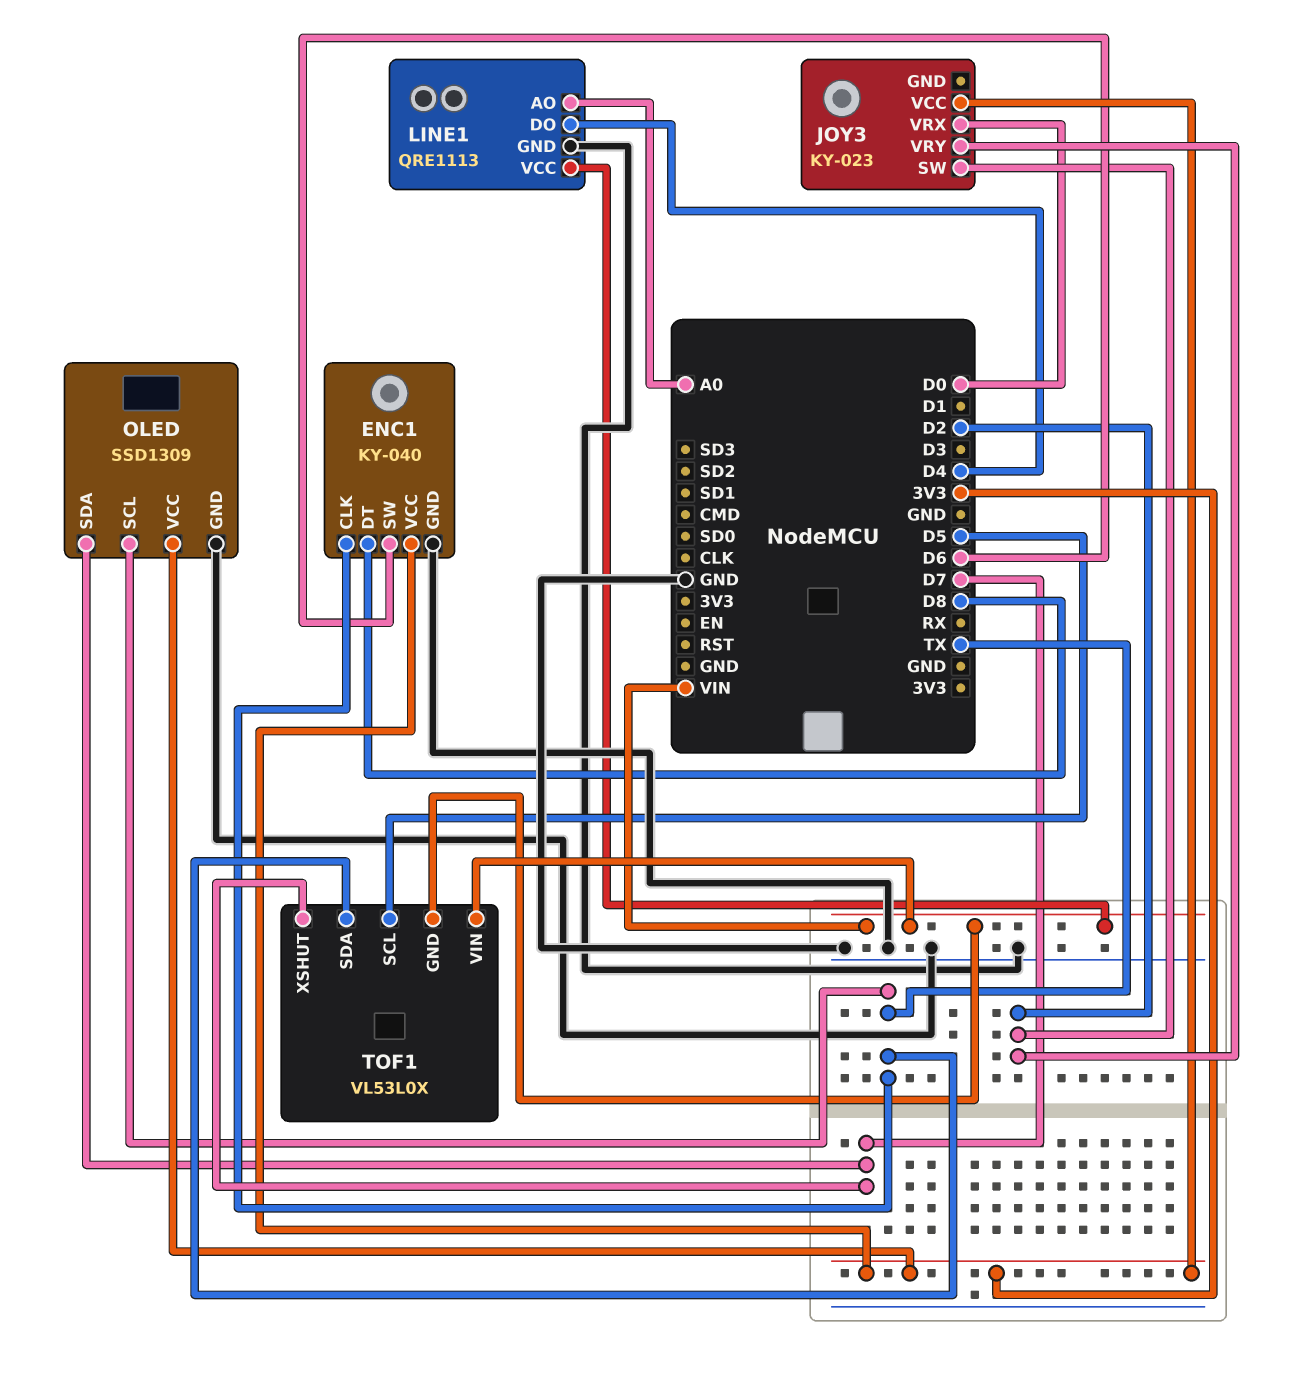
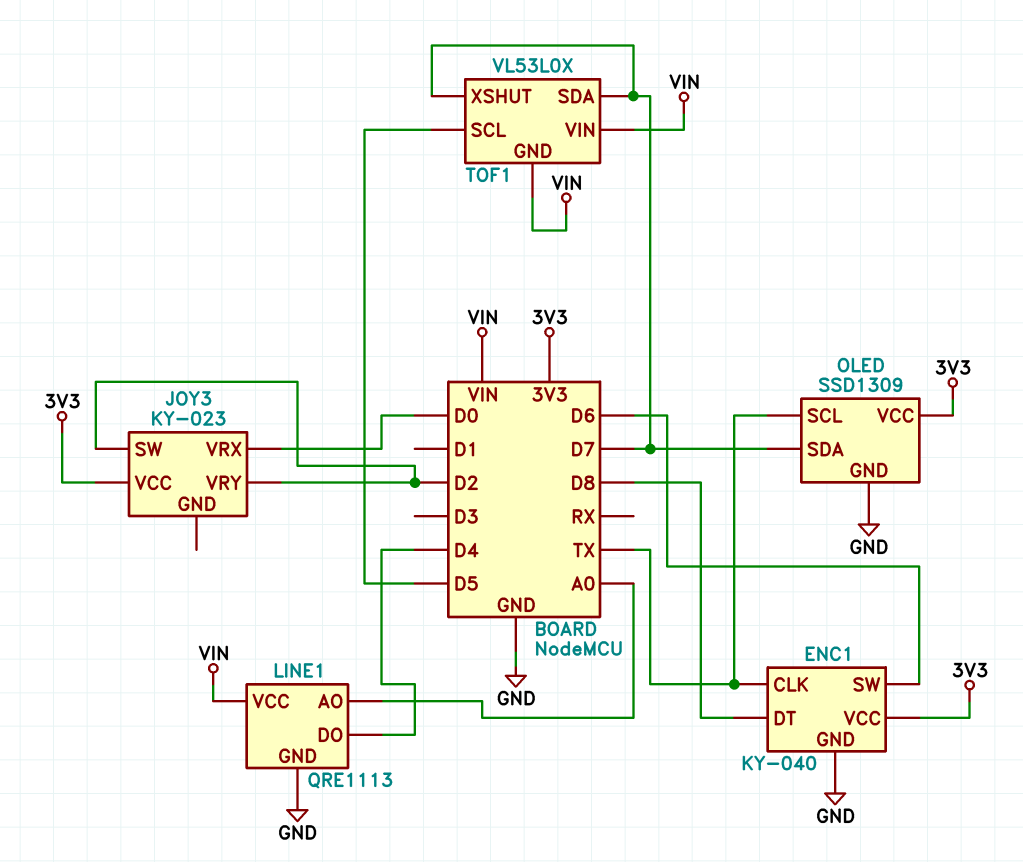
TOF1 pin SDA: TX -> D7

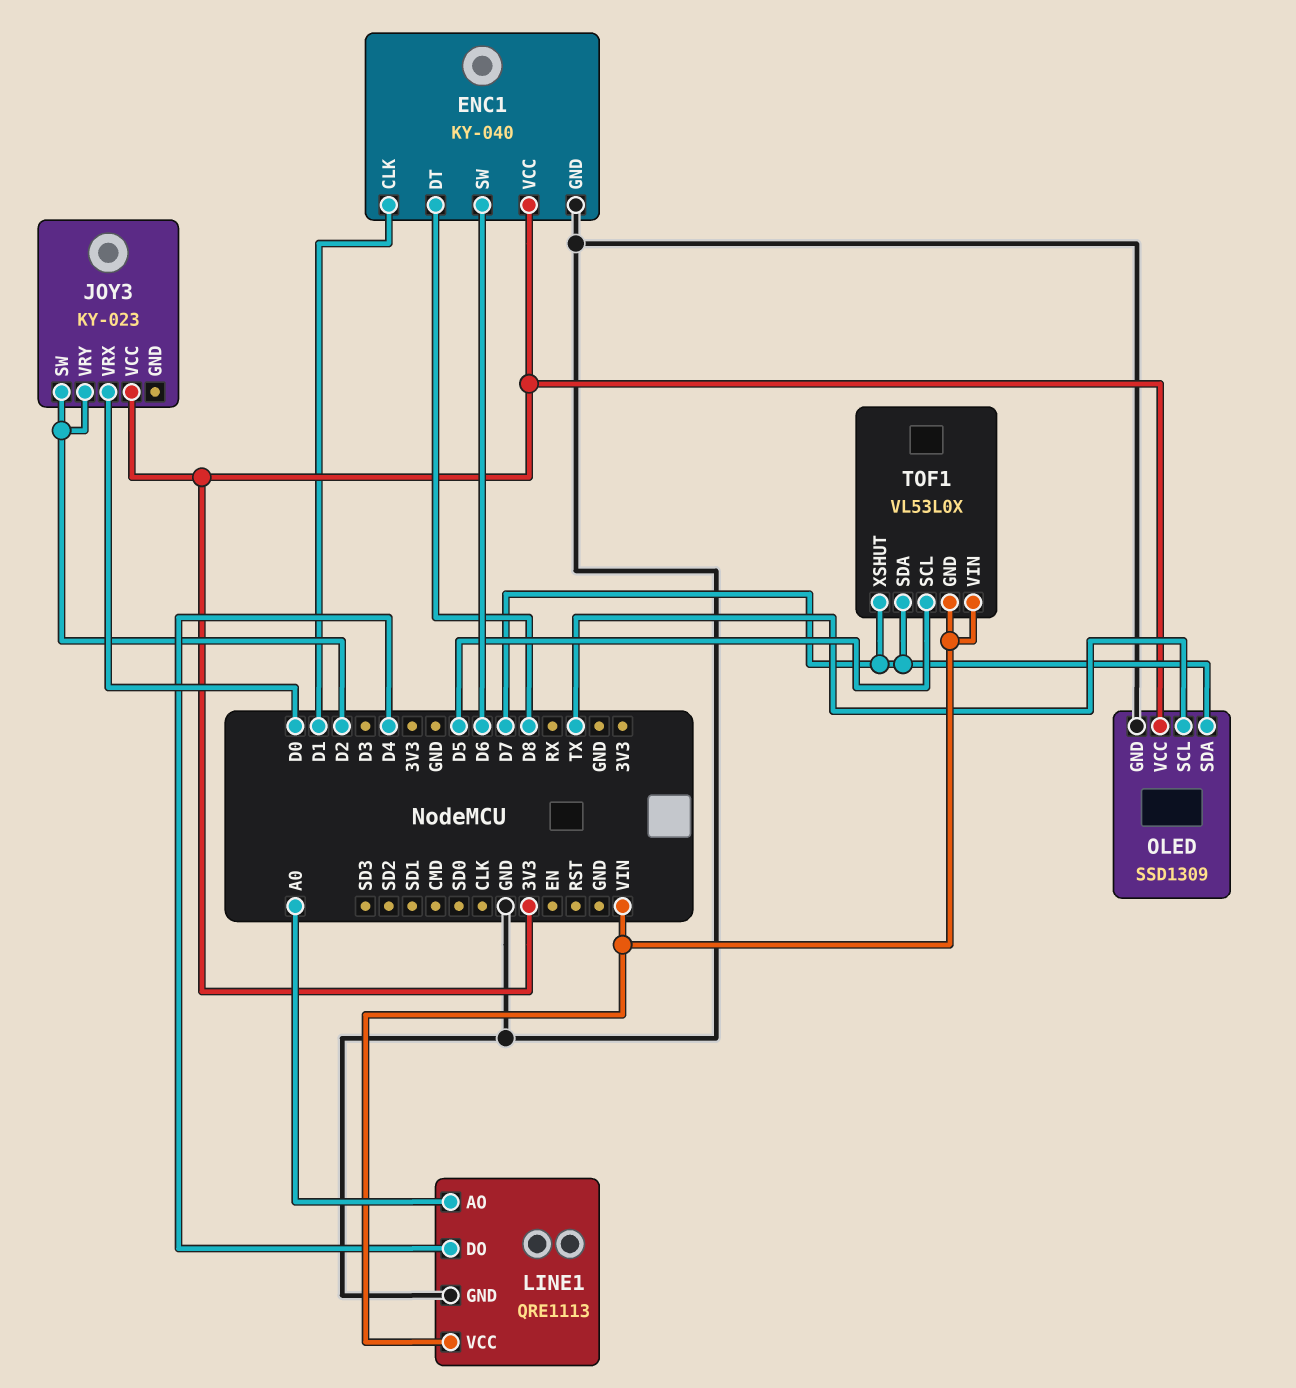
ENC1 pin CLK: TX -> D1

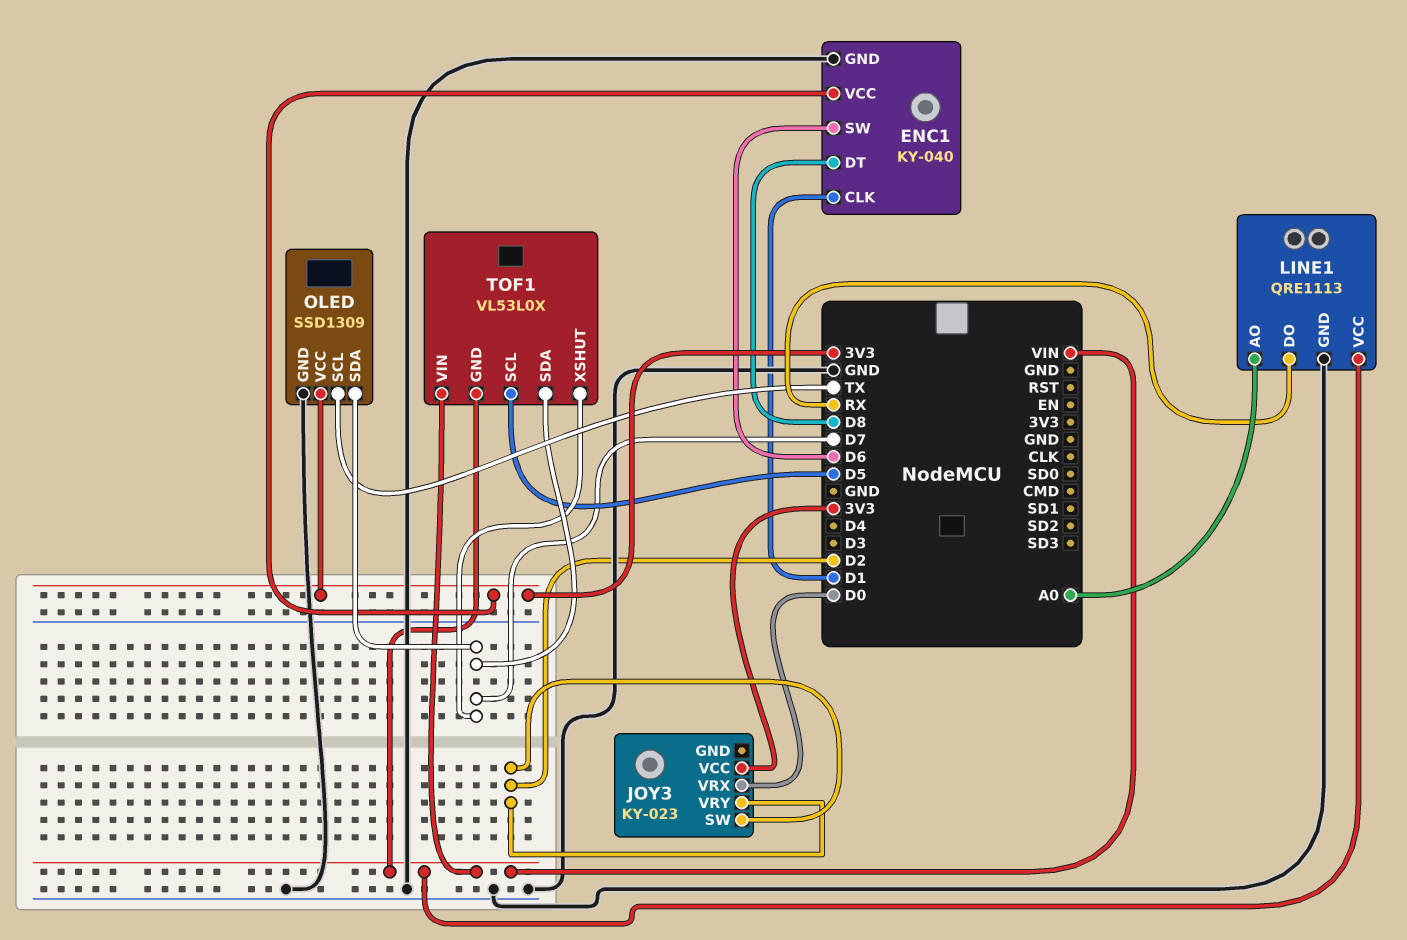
LINE1 pin DO: D4 -> RX

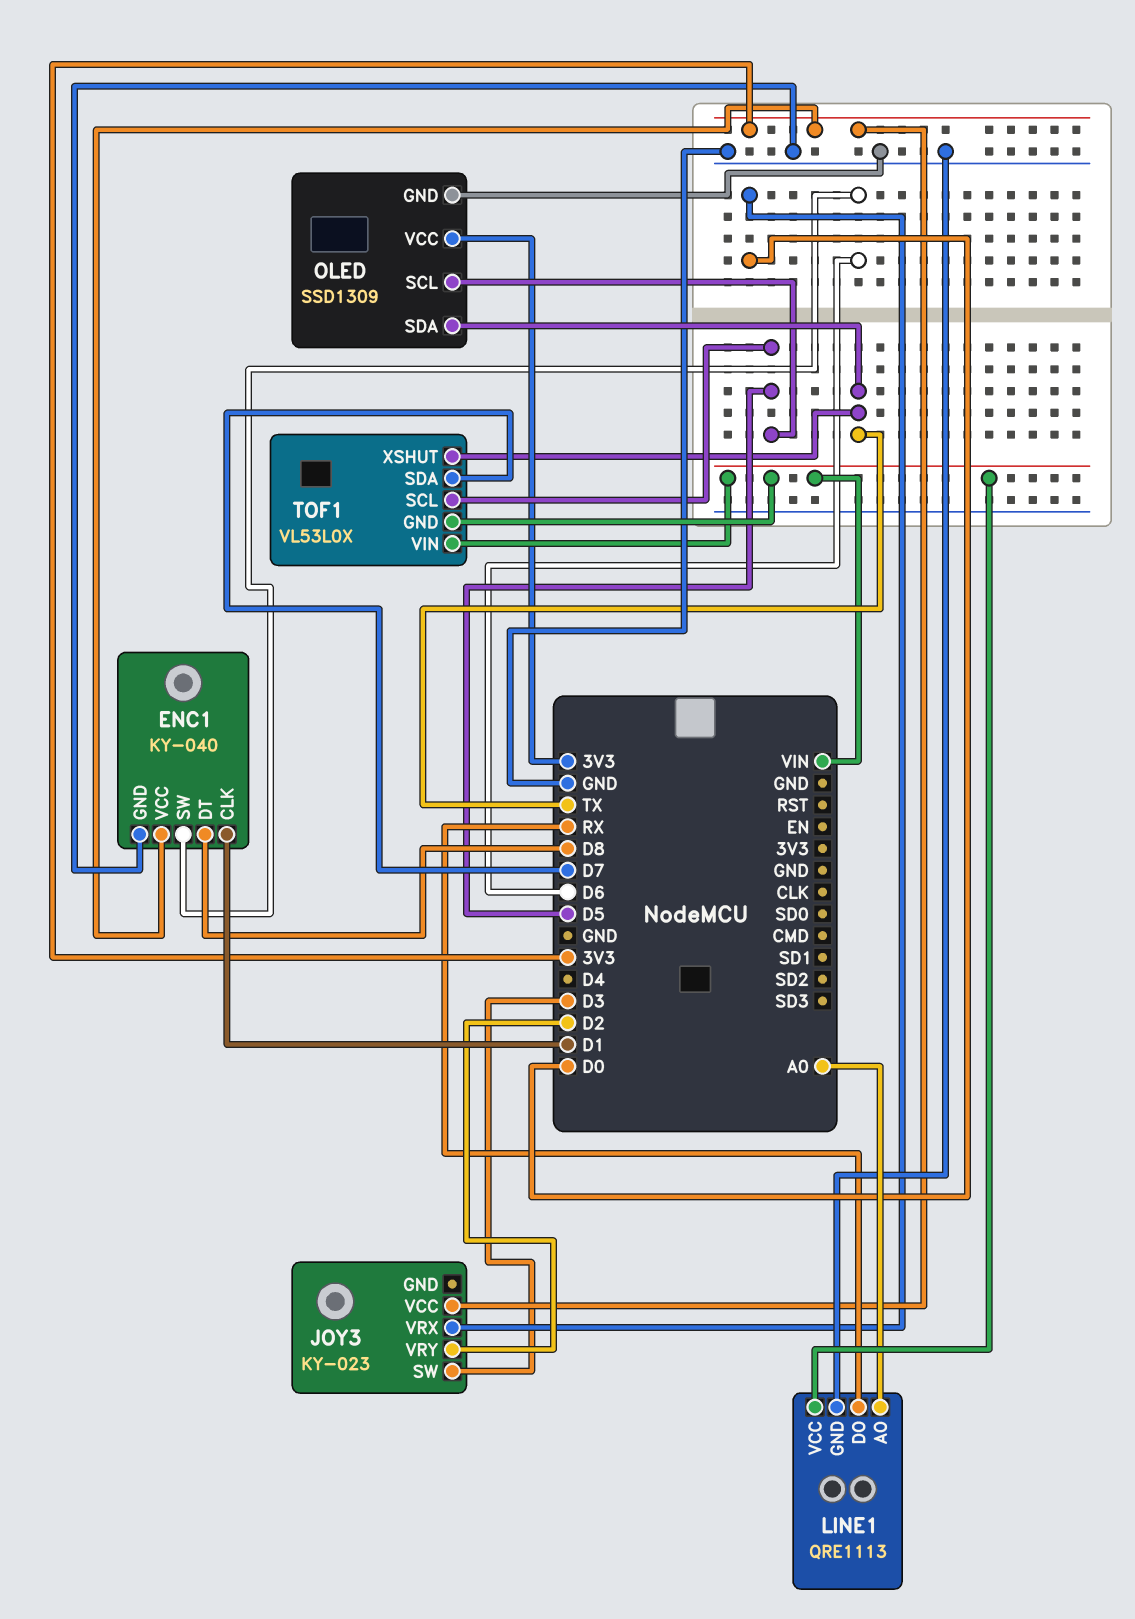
JOY3 pin SW: D2 -> D3
OLED pin SCL: TX -> D5
OLED pin SDA: D7 -> TX
TOF1 pin XSHUT: D7 -> TX

